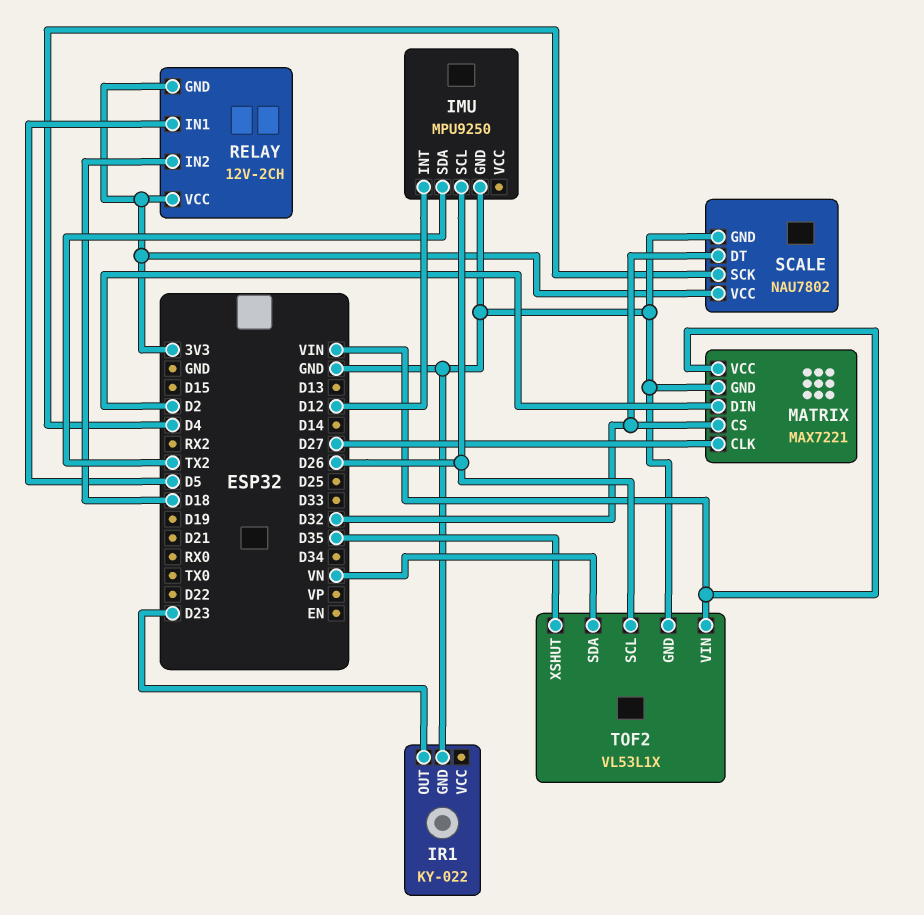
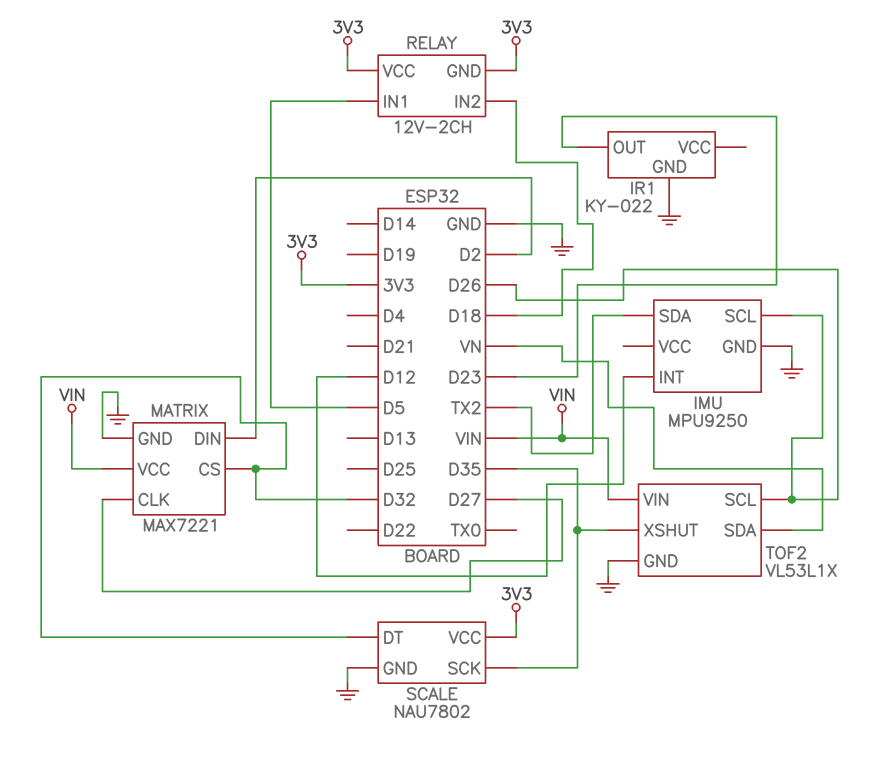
SCALE pin SCK: D4 -> D35

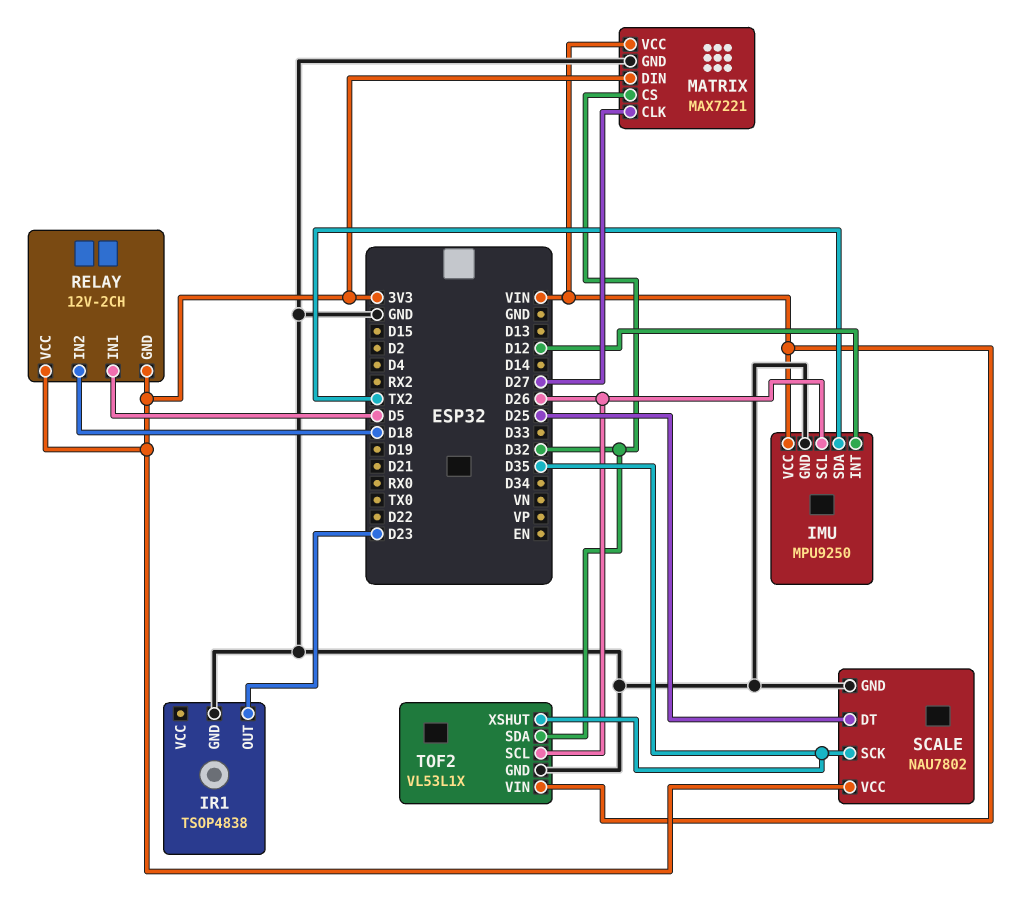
IMU pin VCC: none -> VIN
IR1: KY-022 -> TSOP4838
MATRIX pin DIN: D2 -> 3V3
SCALE pin DT: D32 -> D25
TOF2 pin SDA: VN -> D32

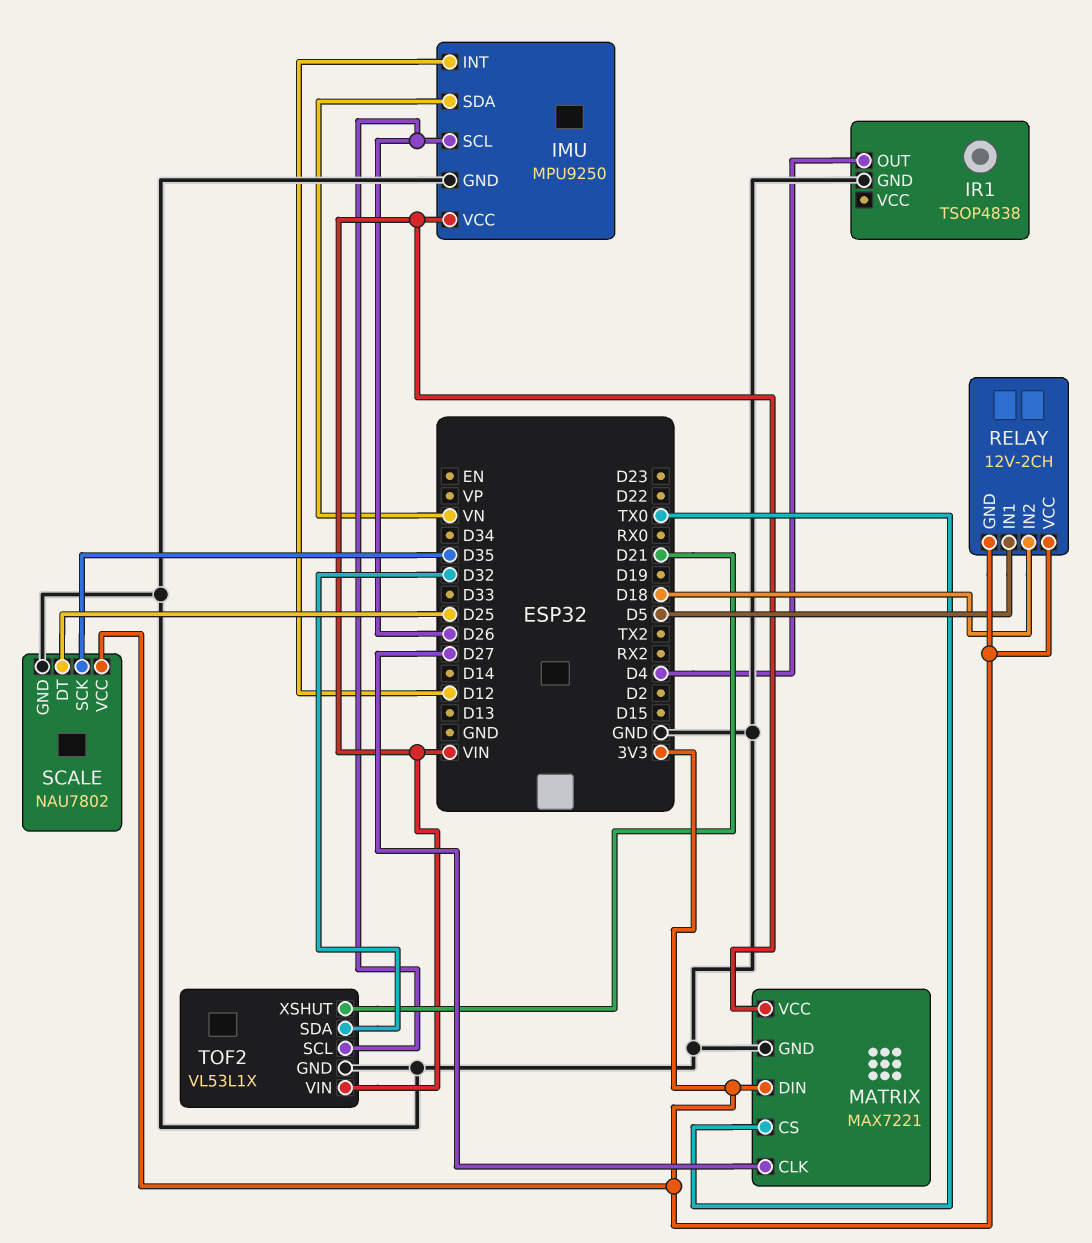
IMU pin SDA: TX2 -> VN
IR1 pin OUT: D23 -> D4
MATRIX pin CS: D32 -> TX0
TOF2 pin XSHUT: D35 -> D21

